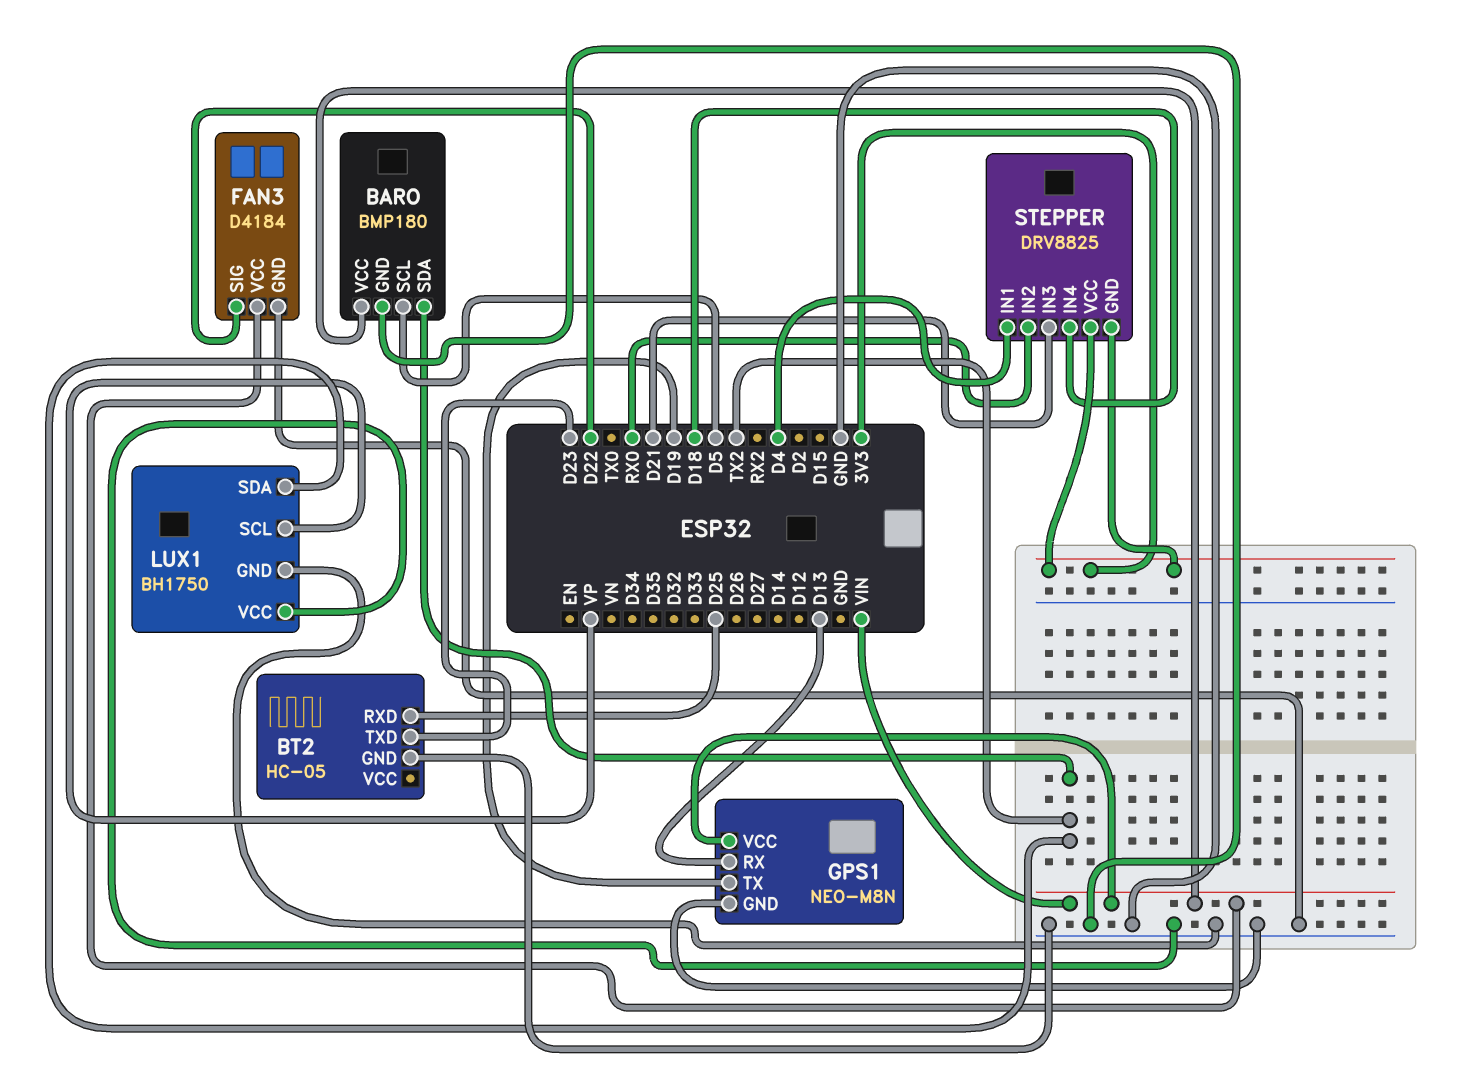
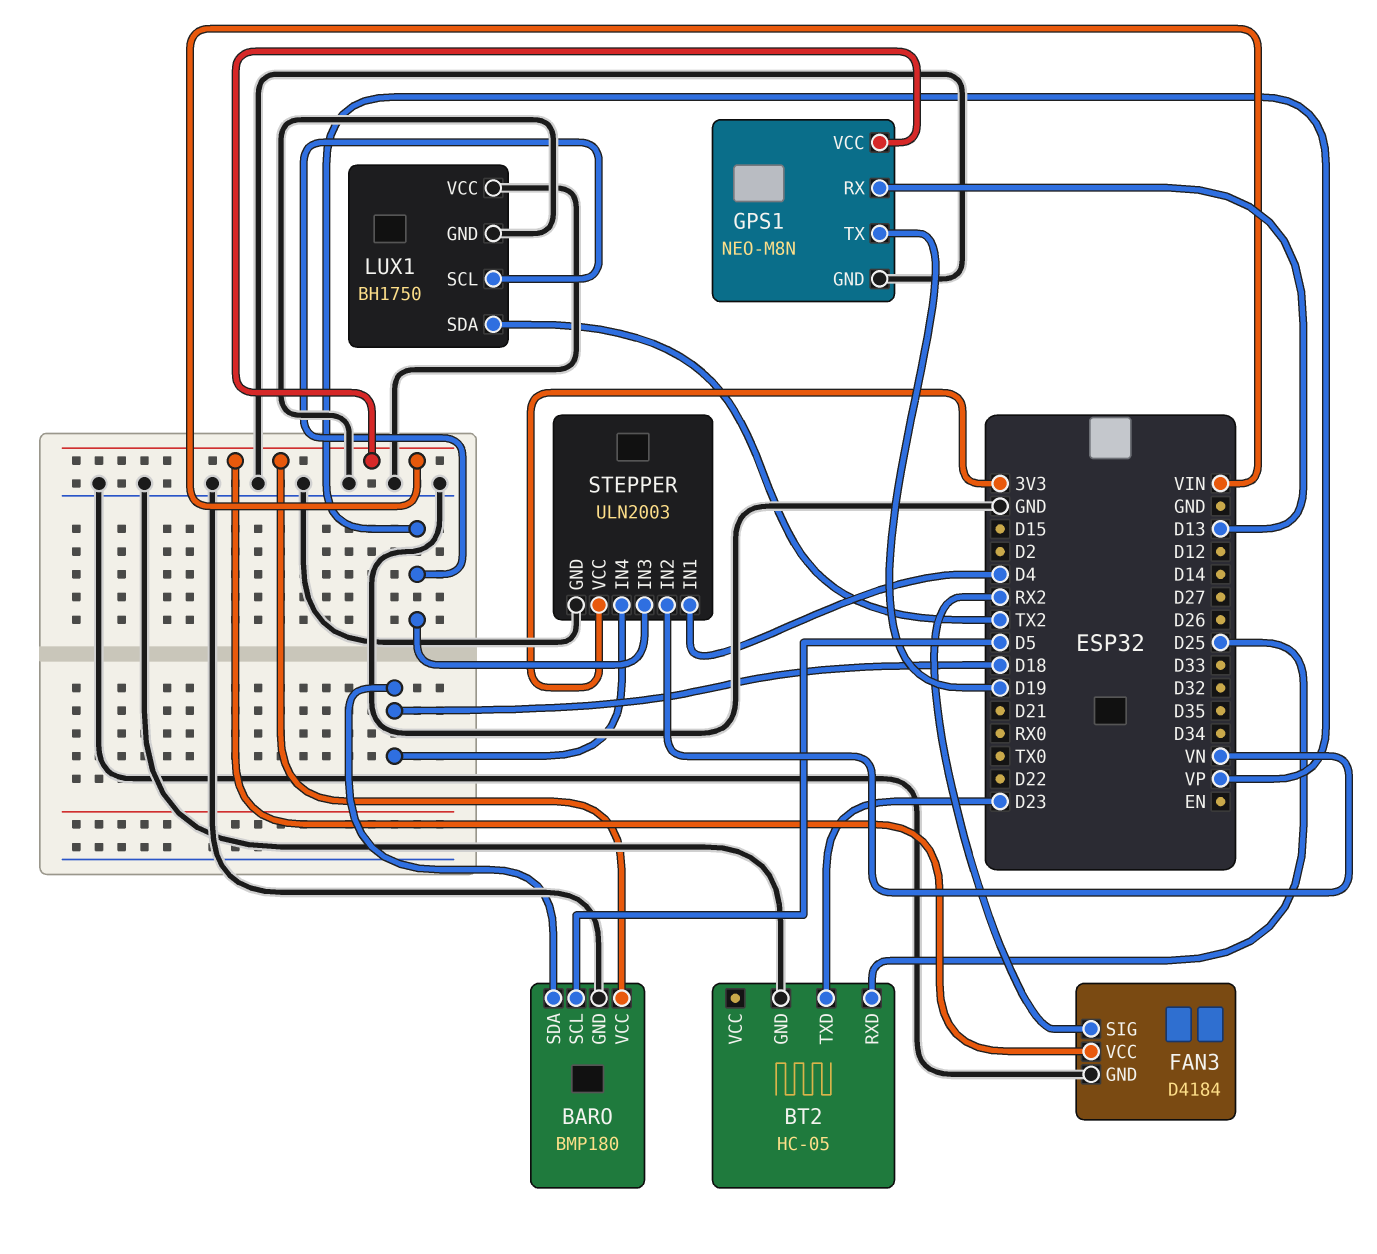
BARO pin SDA: TX2 -> D18
FAN3 pin SIG: D22 -> RX2
STEPPER: DRV8825 -> ULN2003
STEPPER pin GND: 3V3 -> GND
STEPPER pin IN2: RX0 -> VN
STEPPER pin IN3: D21 -> VP

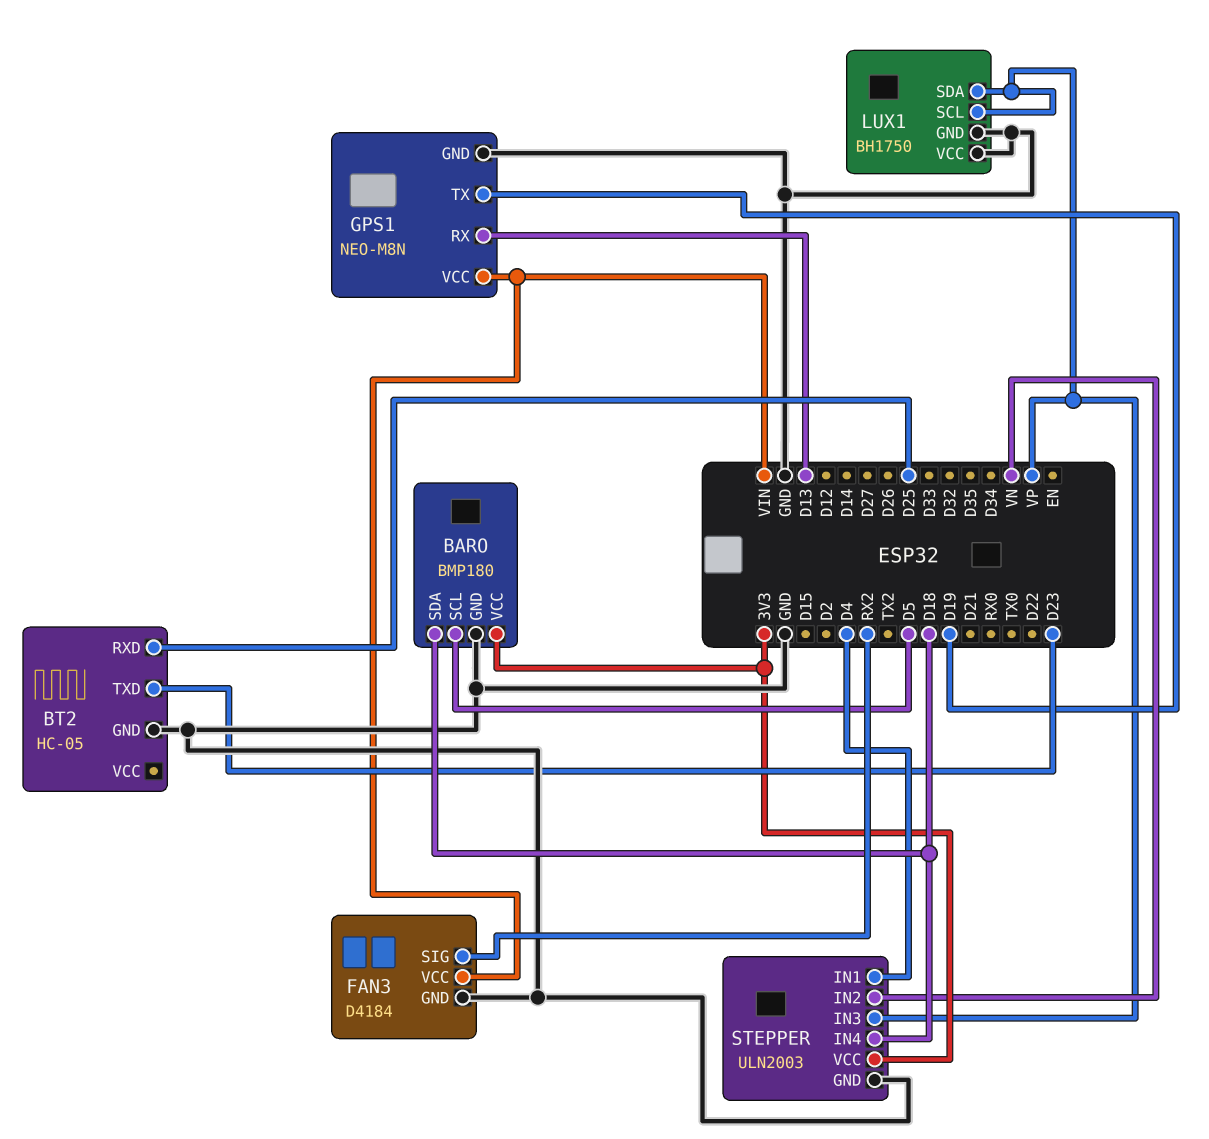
BARO pin VCC: VIN -> 3V3
LUX1 pin SDA: TX2 -> VP

